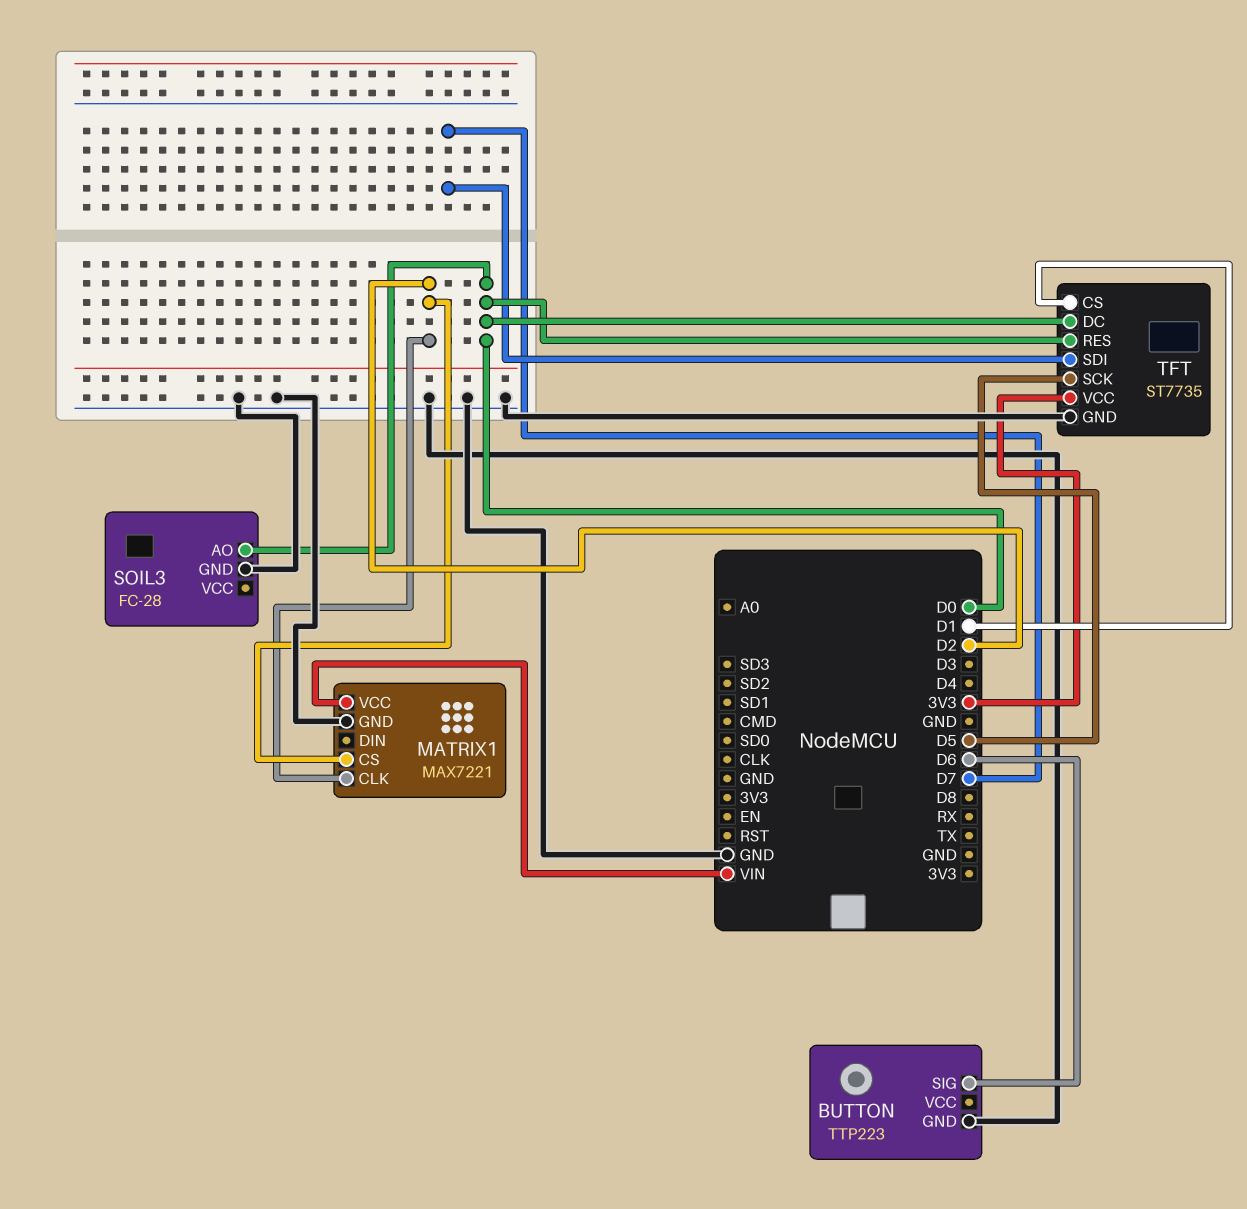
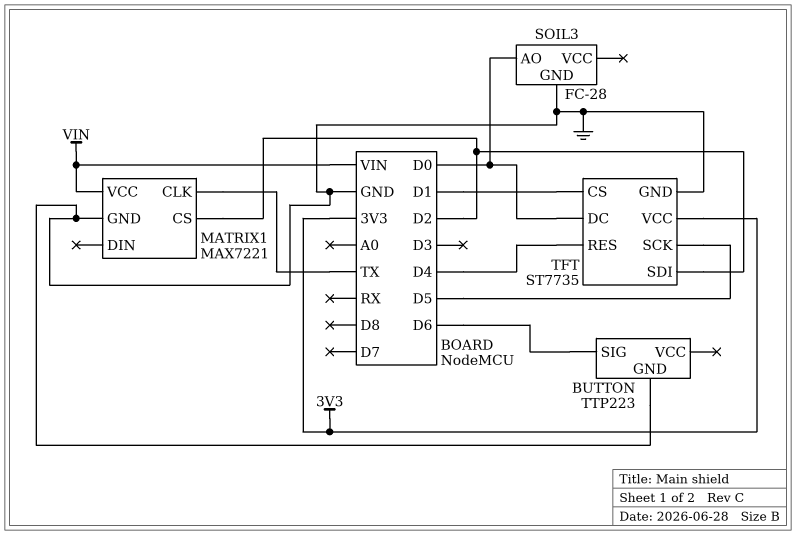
MATRIX1 pin CLK: D2 -> TX
TFT pin RES: D0 -> D4
TFT pin SDI: D7 -> D2

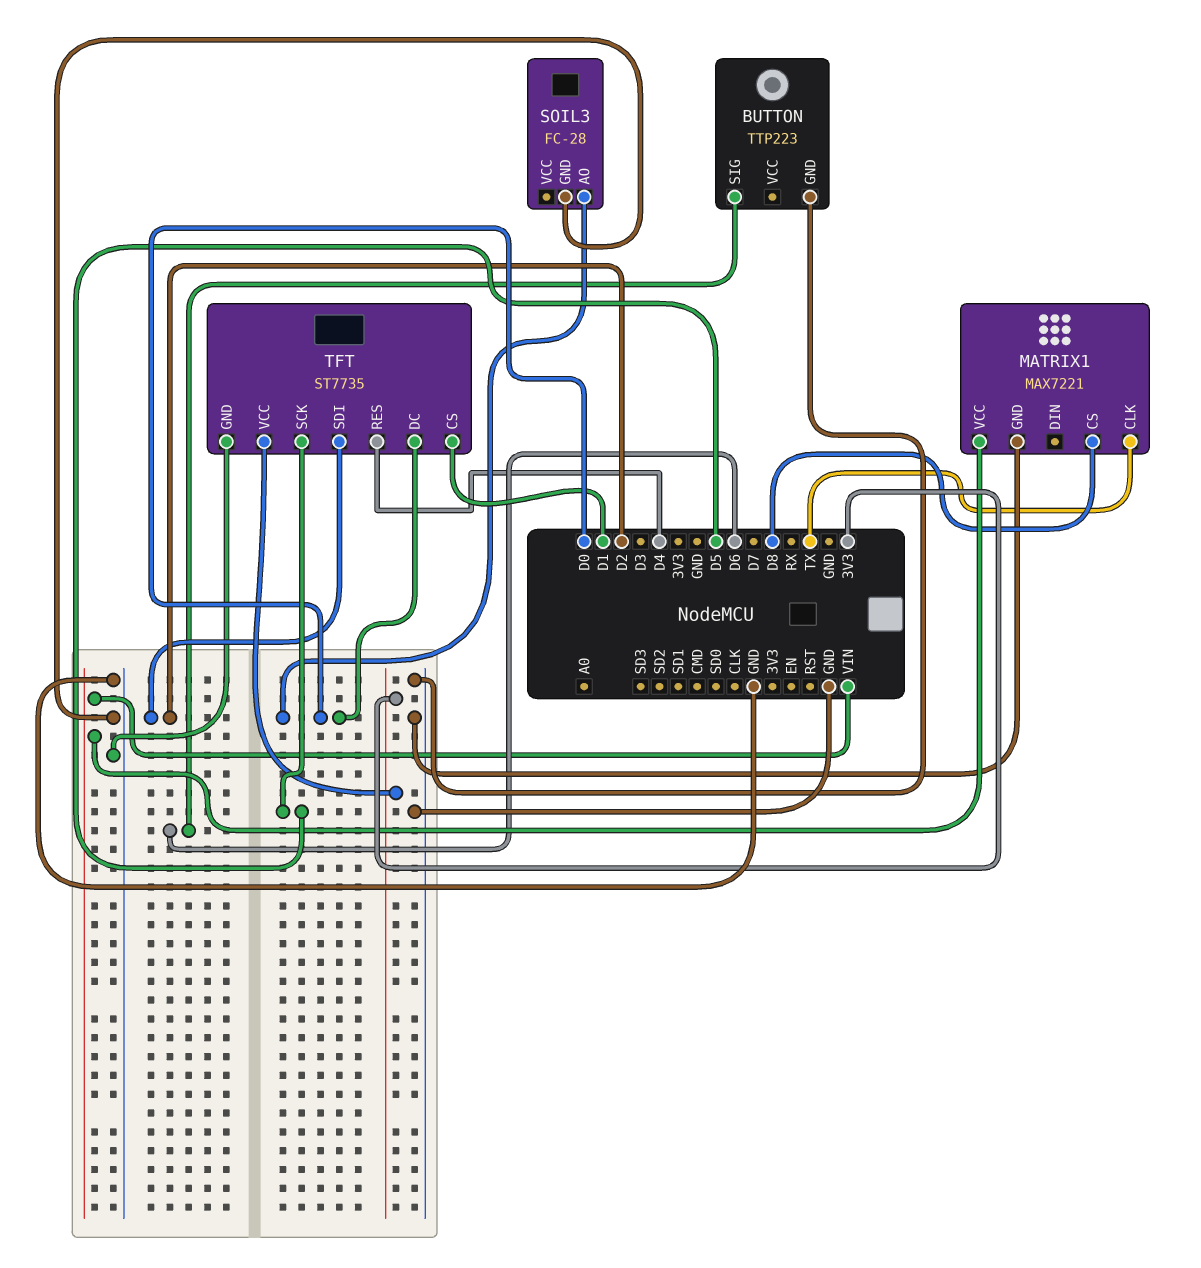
MATRIX1 pin CS: D2 -> D8

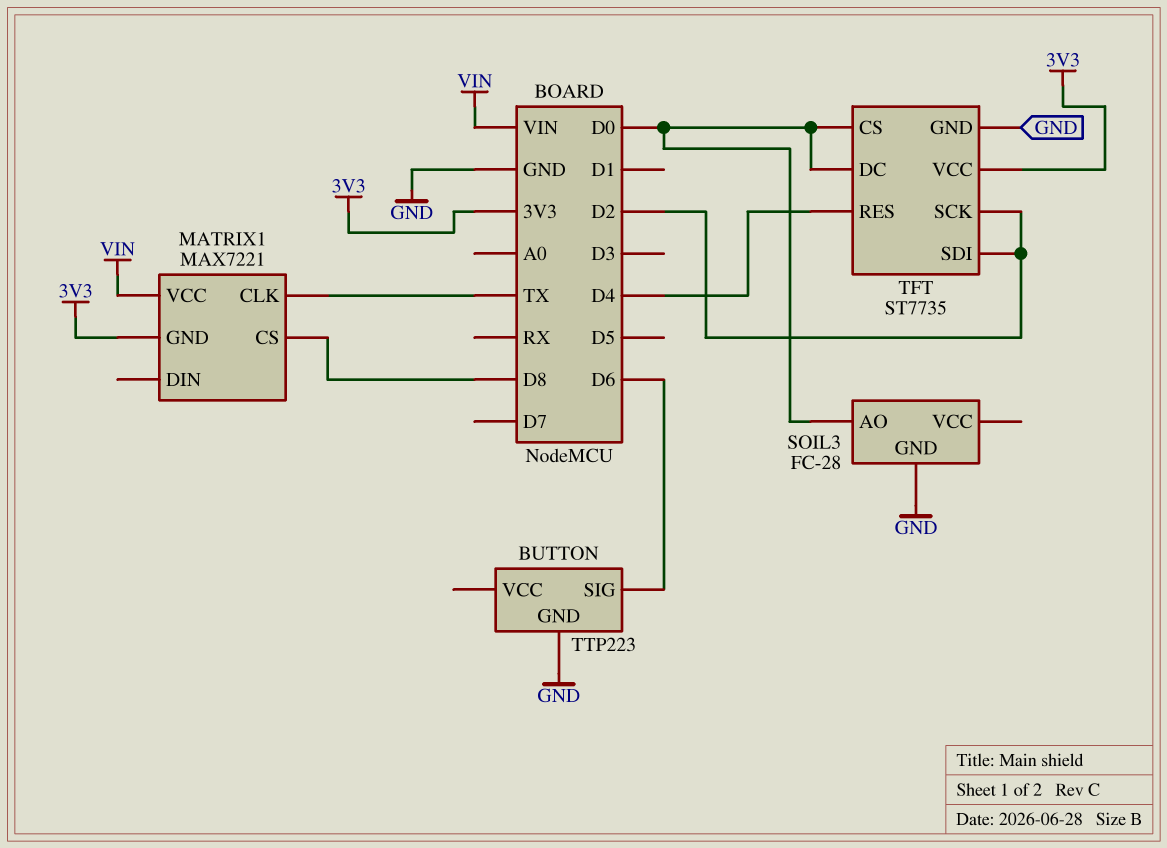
MATRIX1 pin GND: GND -> 3V3
TFT pin CS: D1 -> D0
TFT pin SCK: D5 -> D2

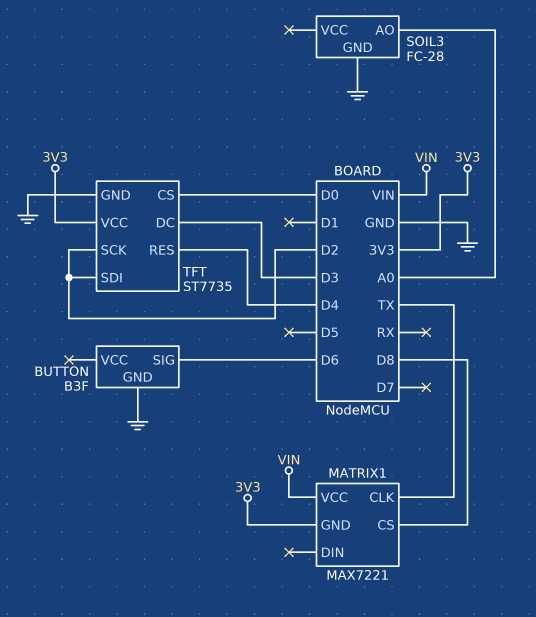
BUTTON: TTP223 -> B3F
SOIL3 pin AO: D0 -> A0
TFT pin DC: D0 -> D3

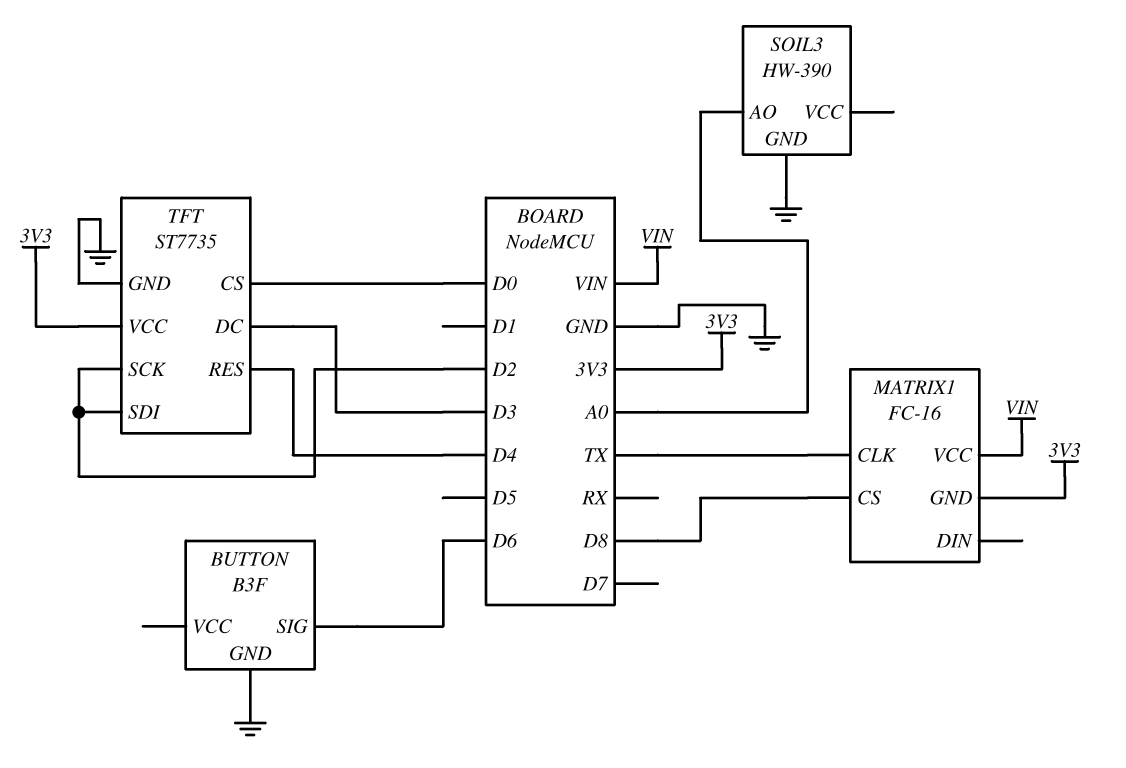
MATRIX1: MAX7221 -> FC-16
SOIL3: FC-28 -> HW-390

